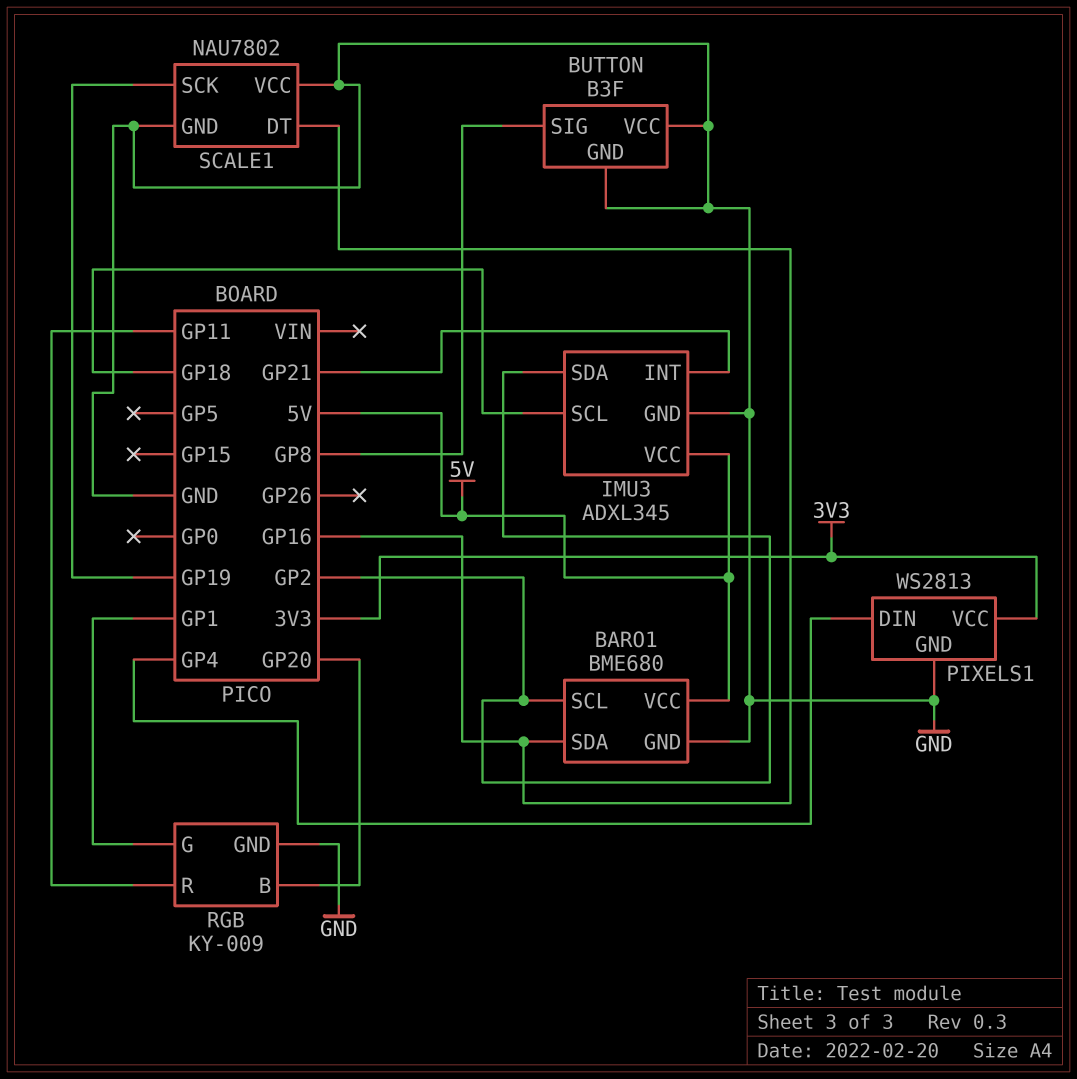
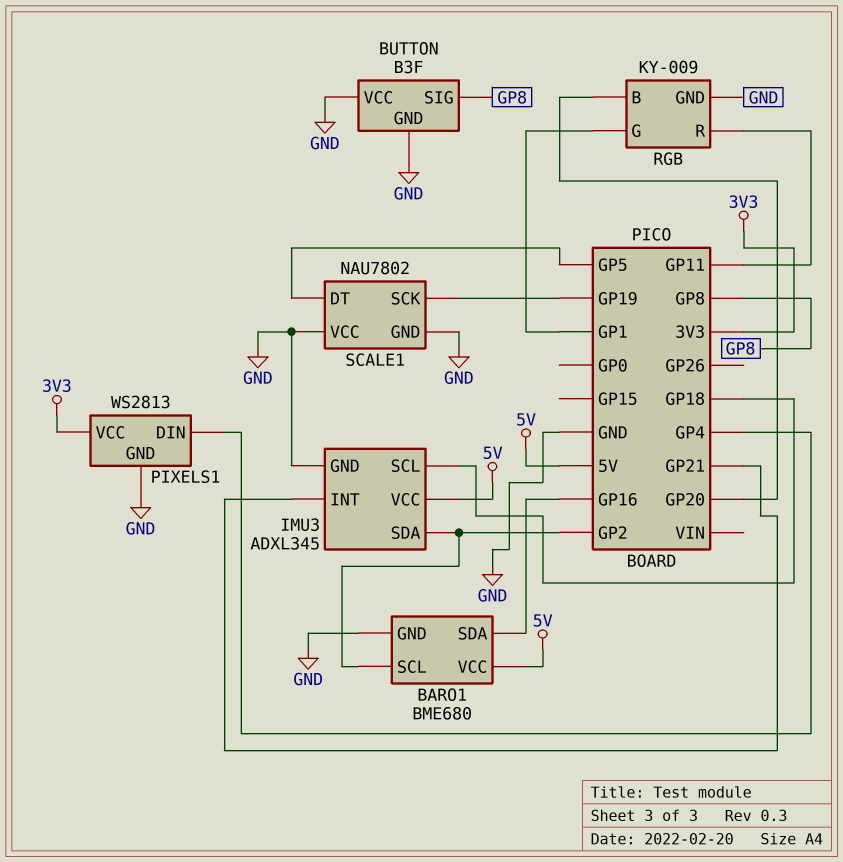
SCALE1 pin DT: GP16 -> GP5

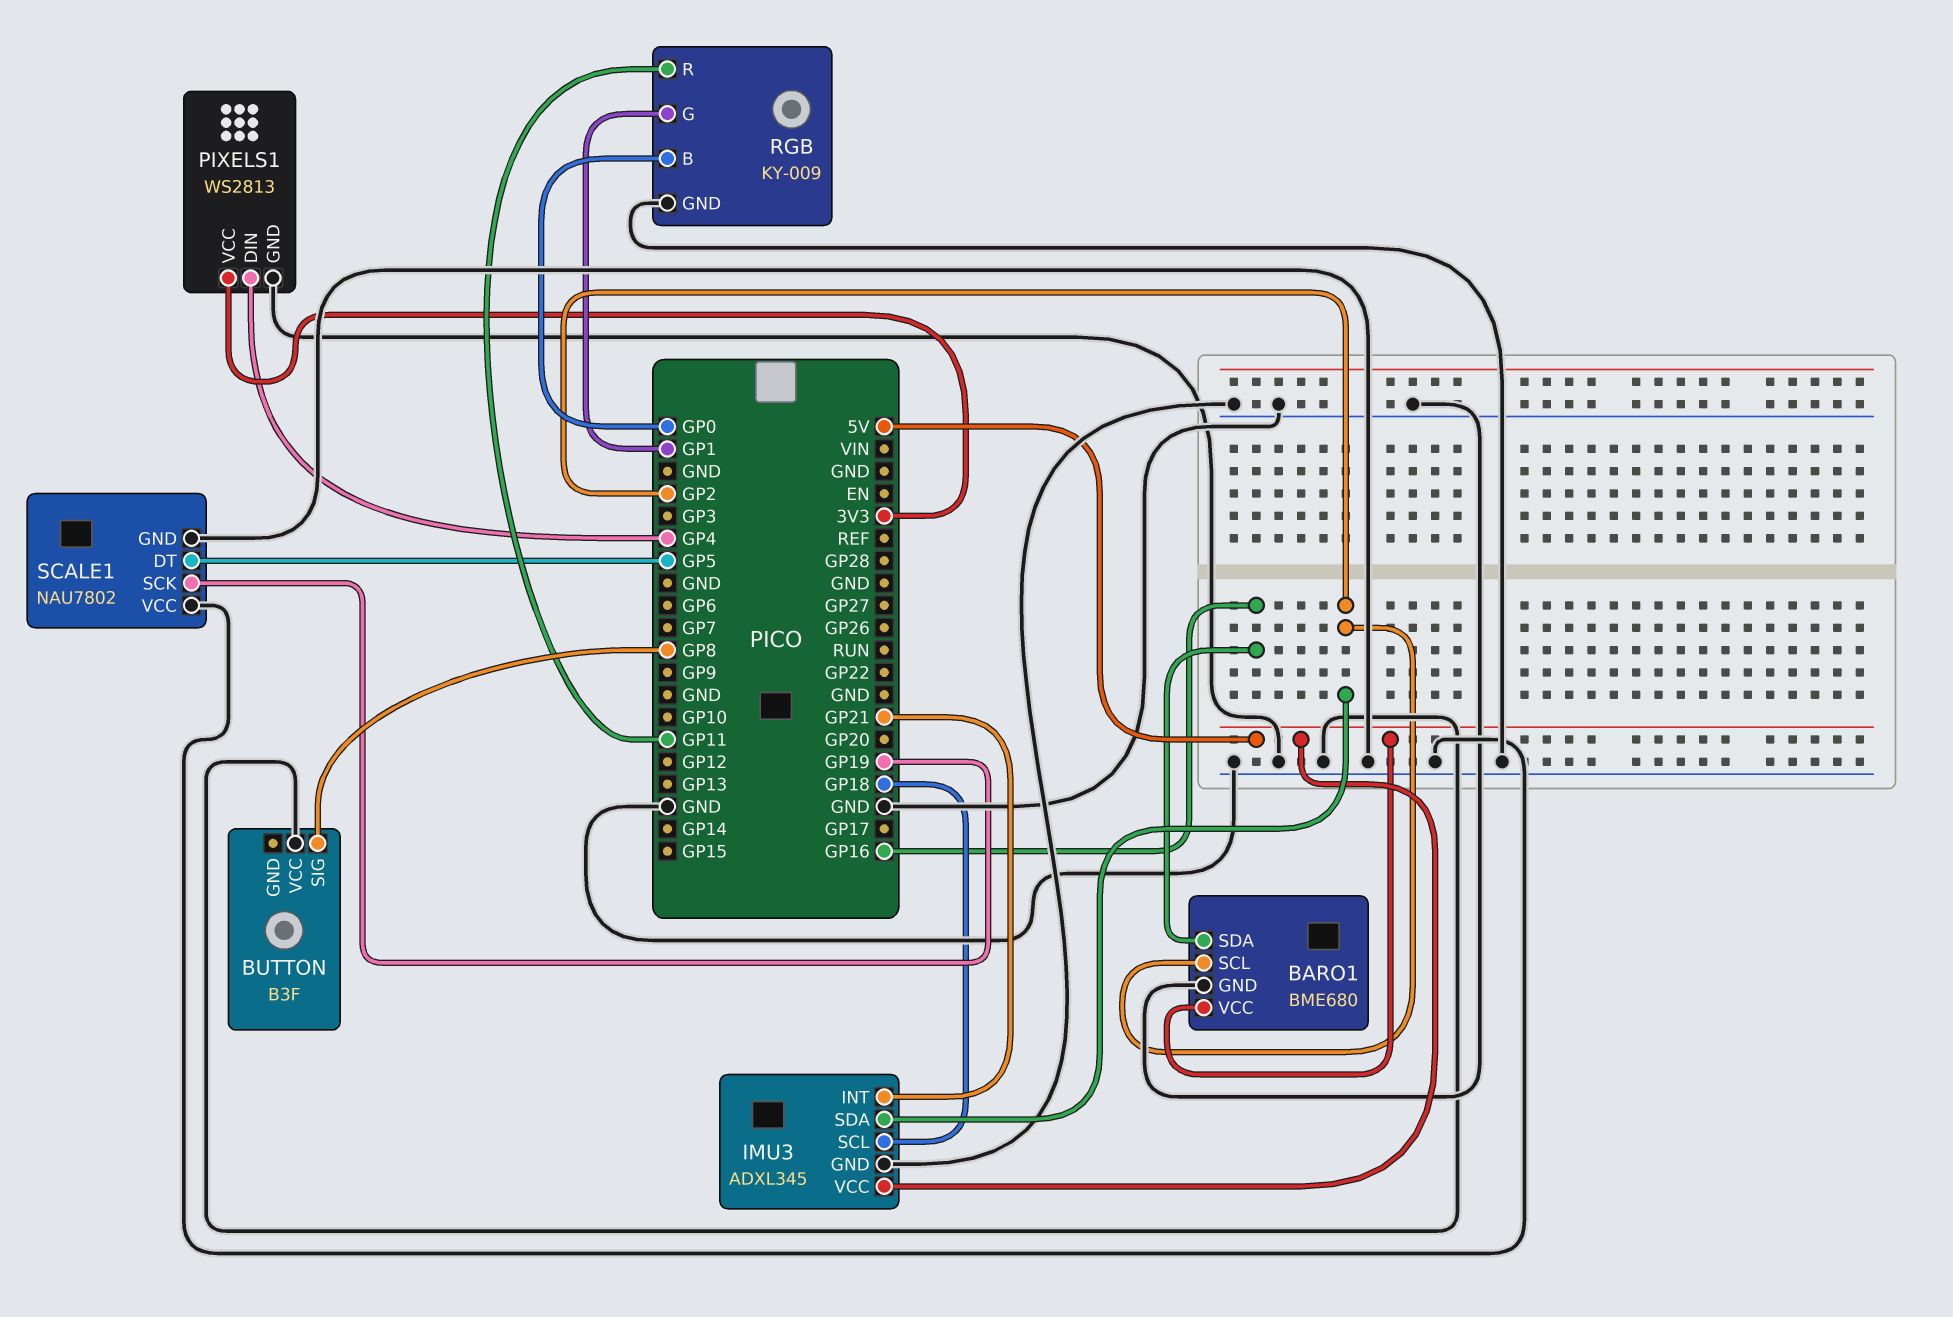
BUTTON pin GND: GND -> none
RGB pin B: GP20 -> GP0

